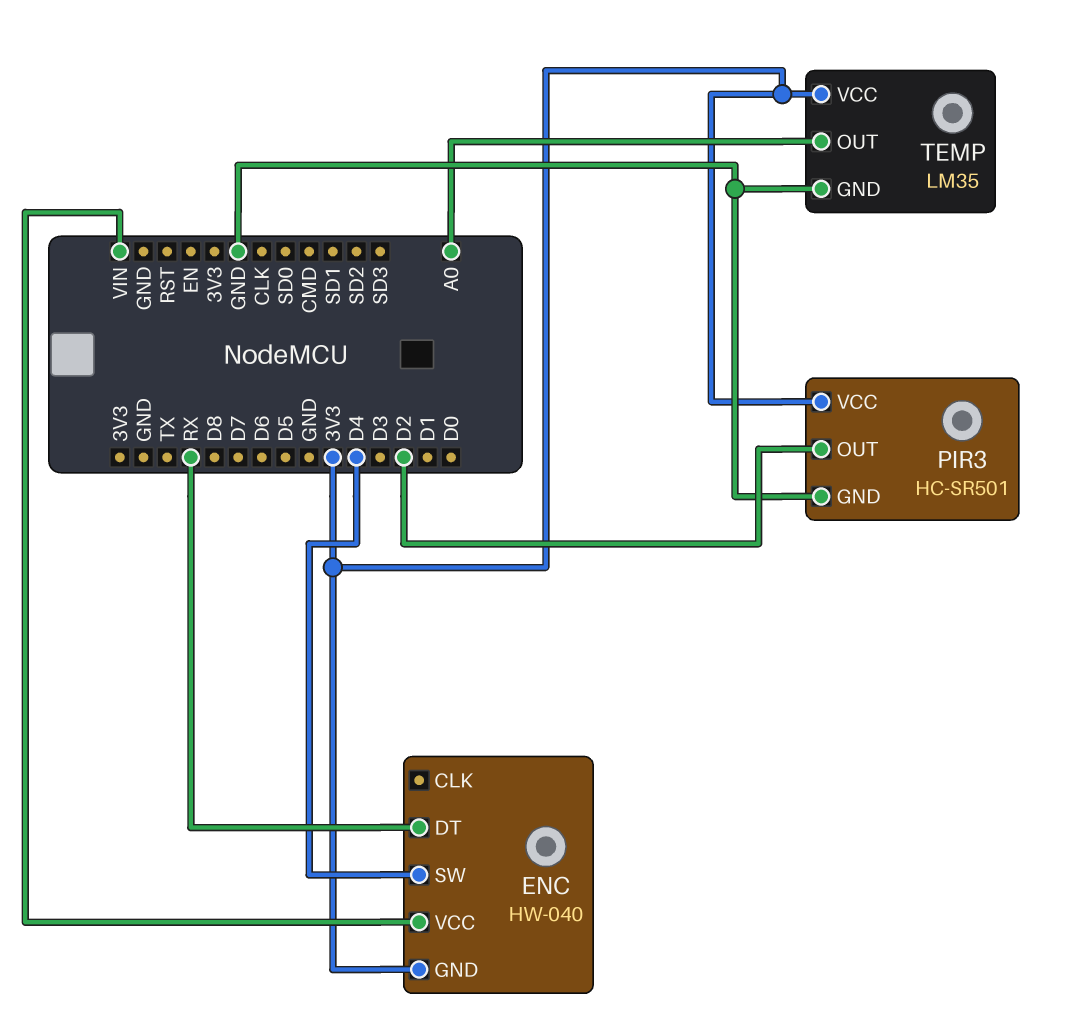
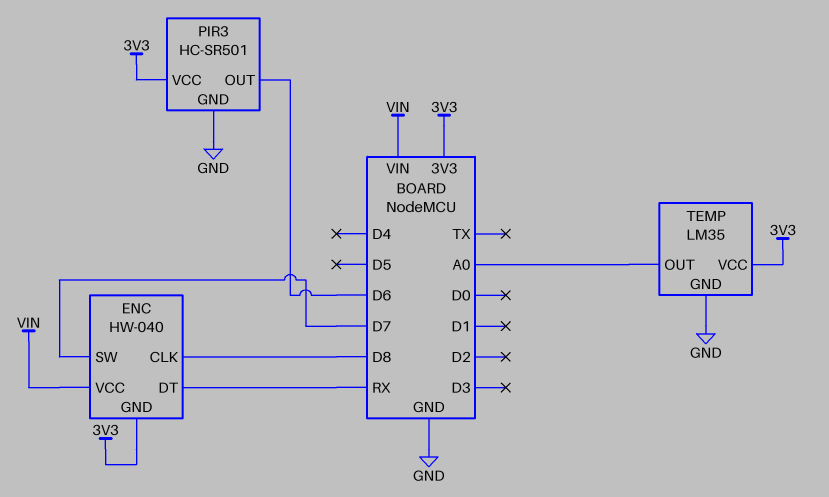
ENC pin CLK: none -> D8
ENC pin SW: D4 -> D7
PIR3 pin OUT: D2 -> D6

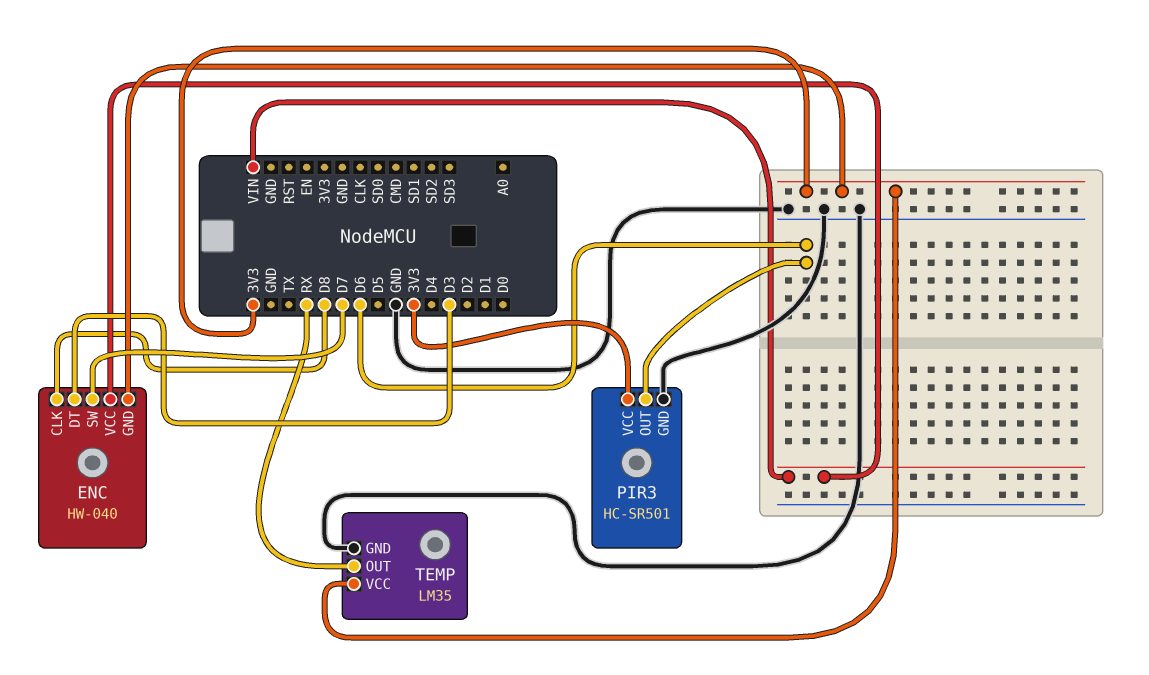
ENC pin DT: RX -> D3
TEMP pin OUT: A0 -> RX

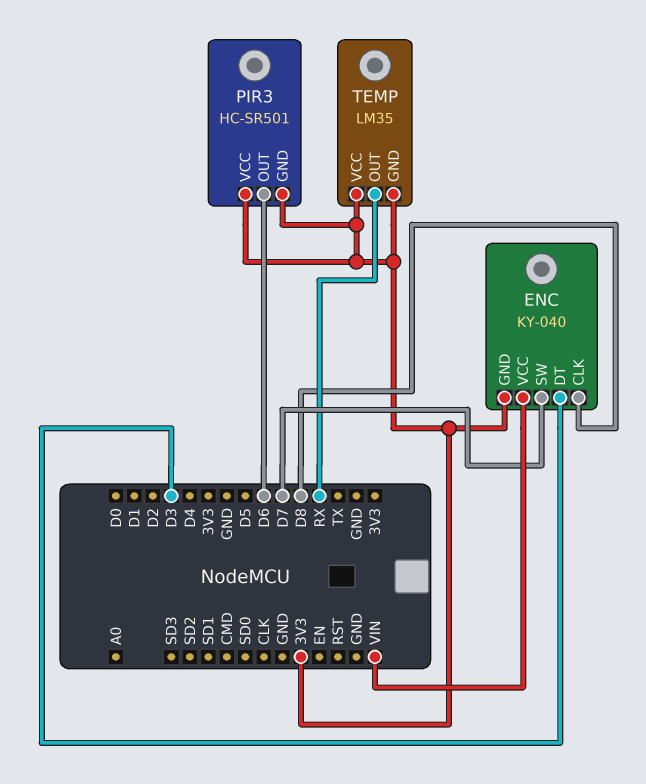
ENC: HW-040 -> KY-040
PIR3 pin GND: GND -> 3V3
TEMP pin GND: GND -> 3V3

